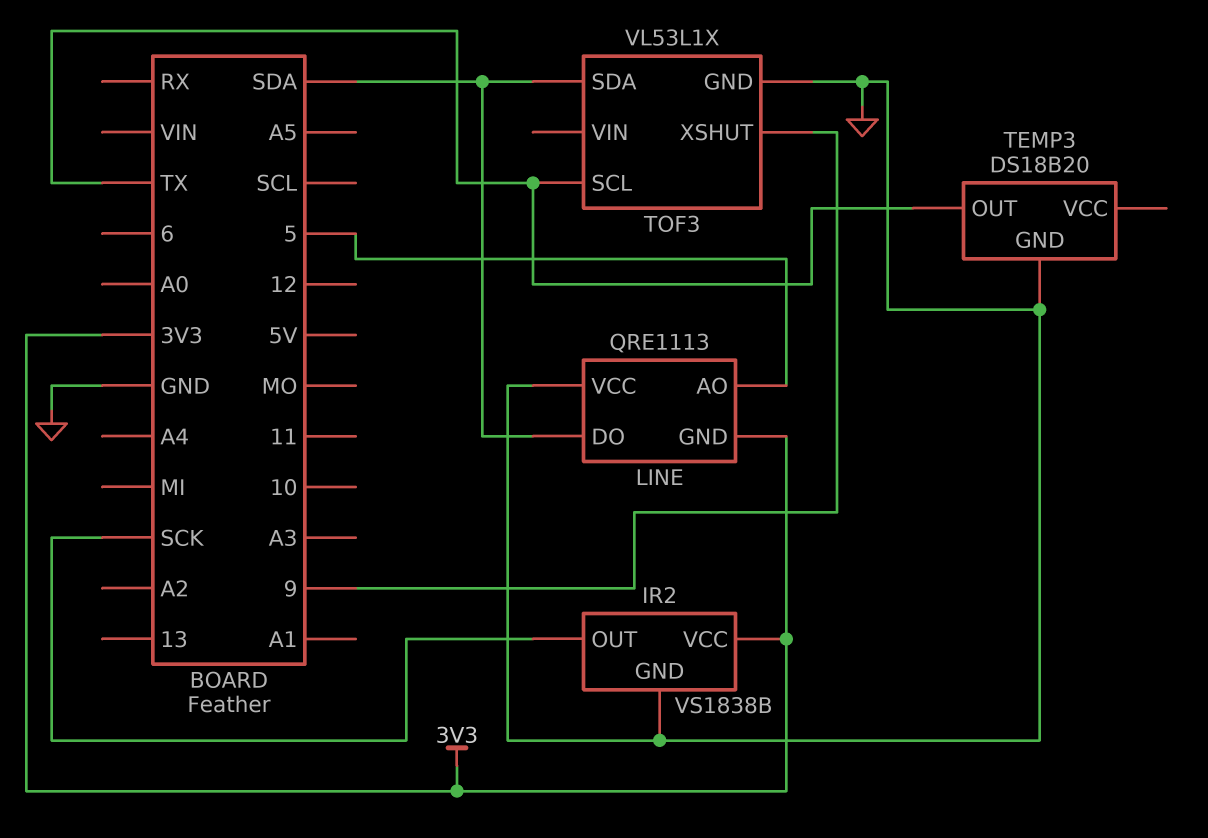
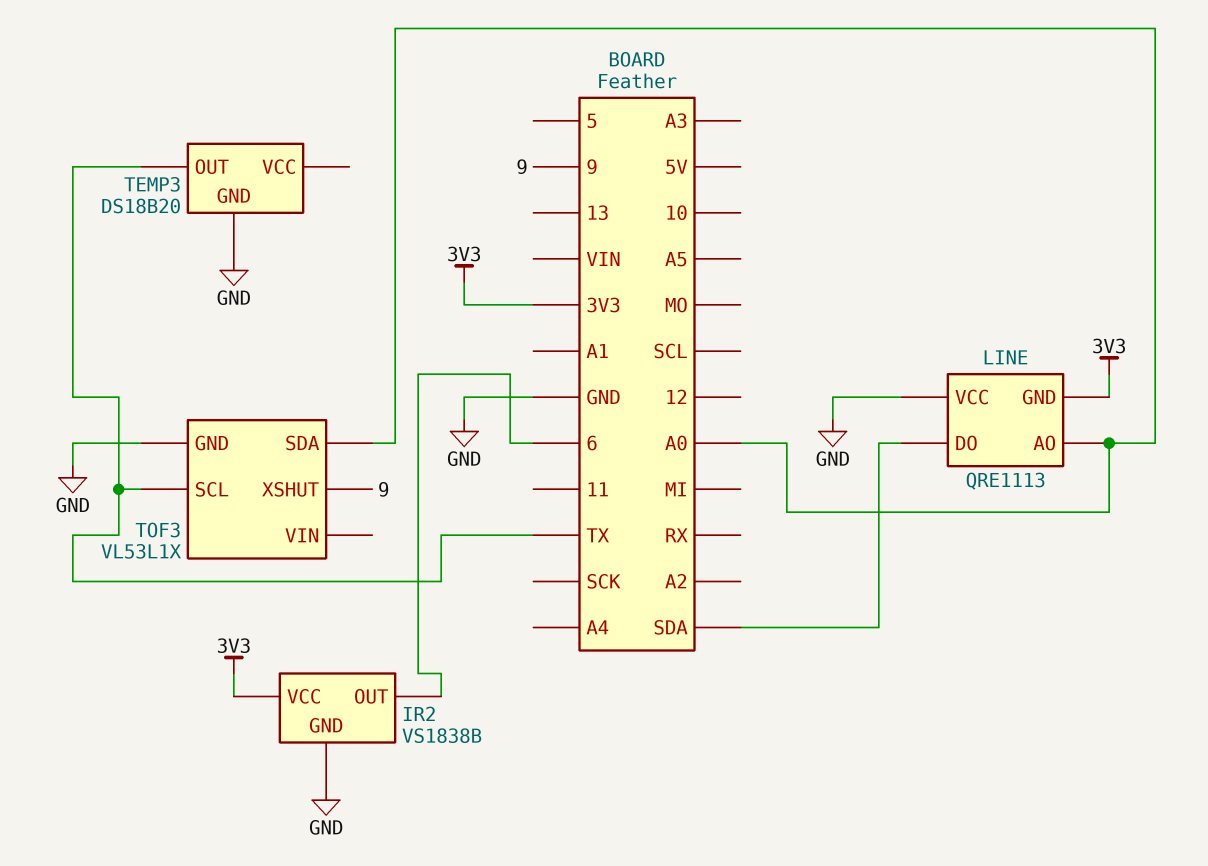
IR2 pin OUT: SCK -> 6
LINE pin AO: 5 -> A0
TOF3 pin SDA: SDA -> A0

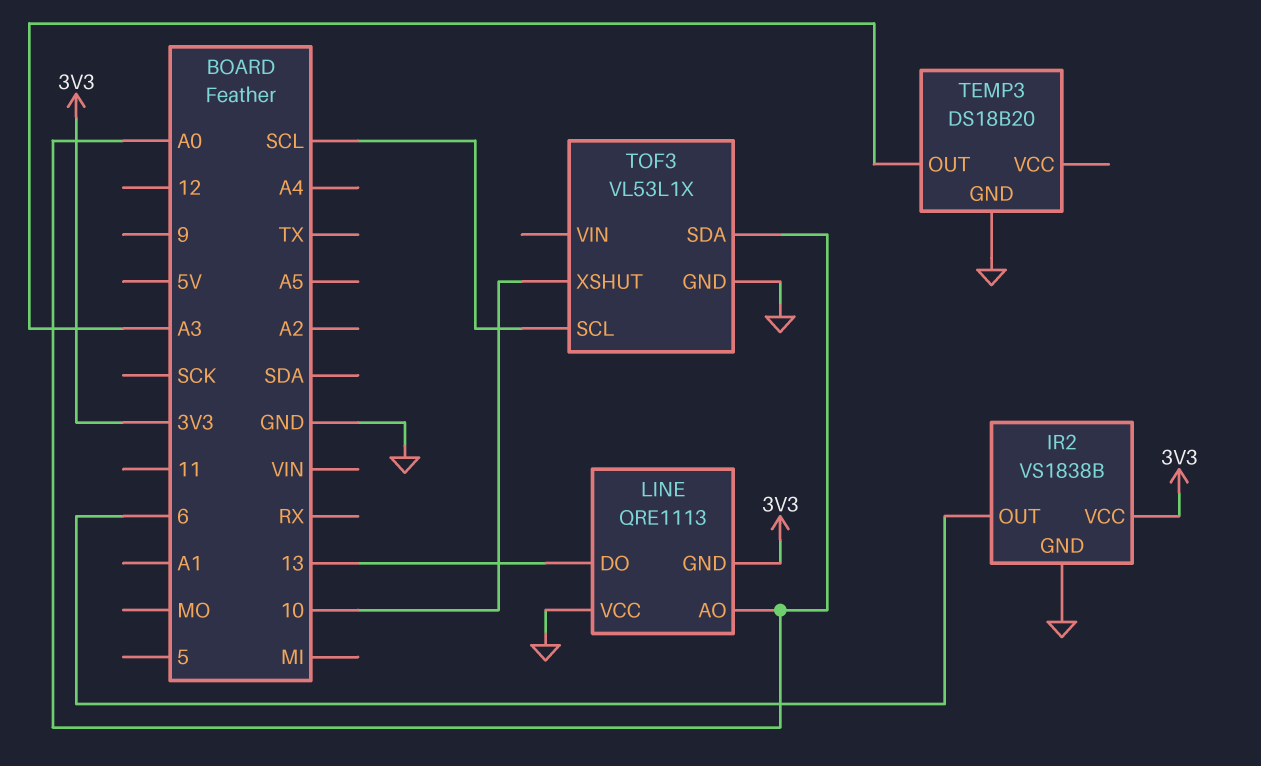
LINE pin DO: SDA -> 13
TEMP3 pin OUT: TX -> A3
TOF3 pin SCL: TX -> SCL
TOF3 pin XSHUT: 9 -> 10

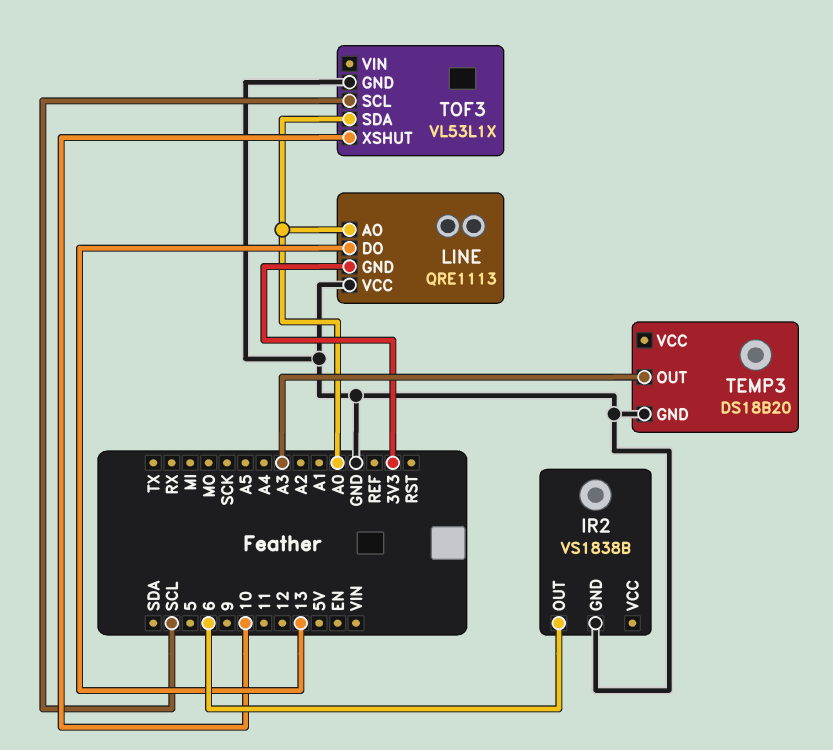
IR2 pin VCC: 3V3 -> none

